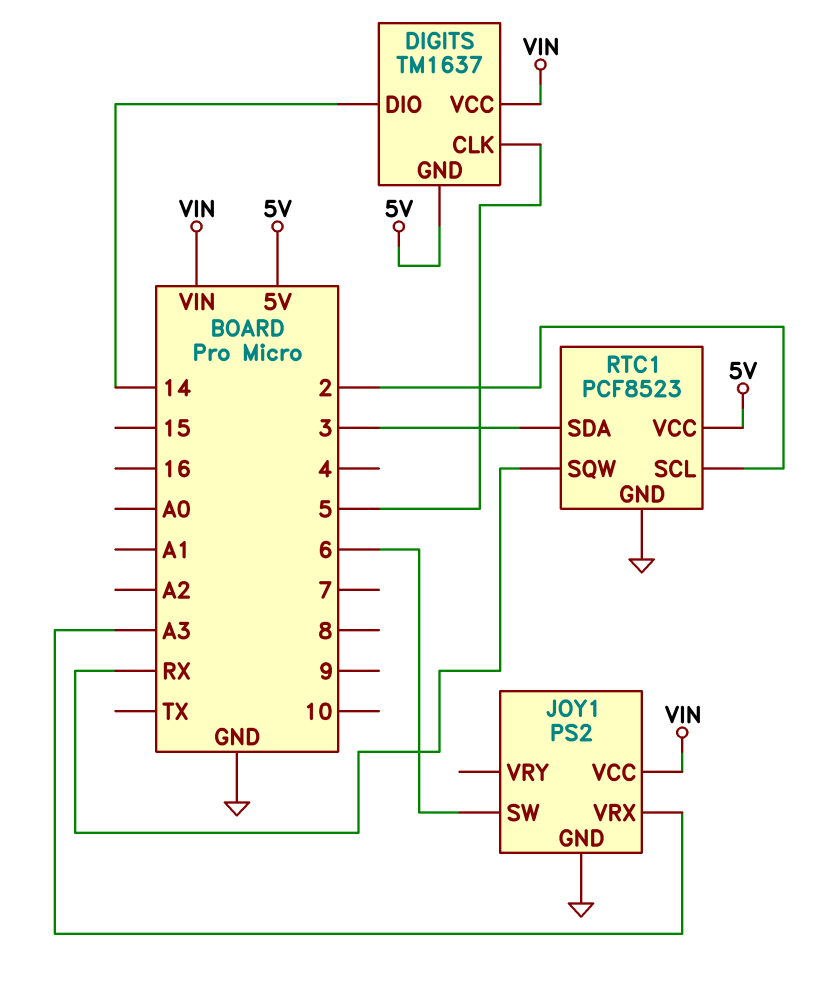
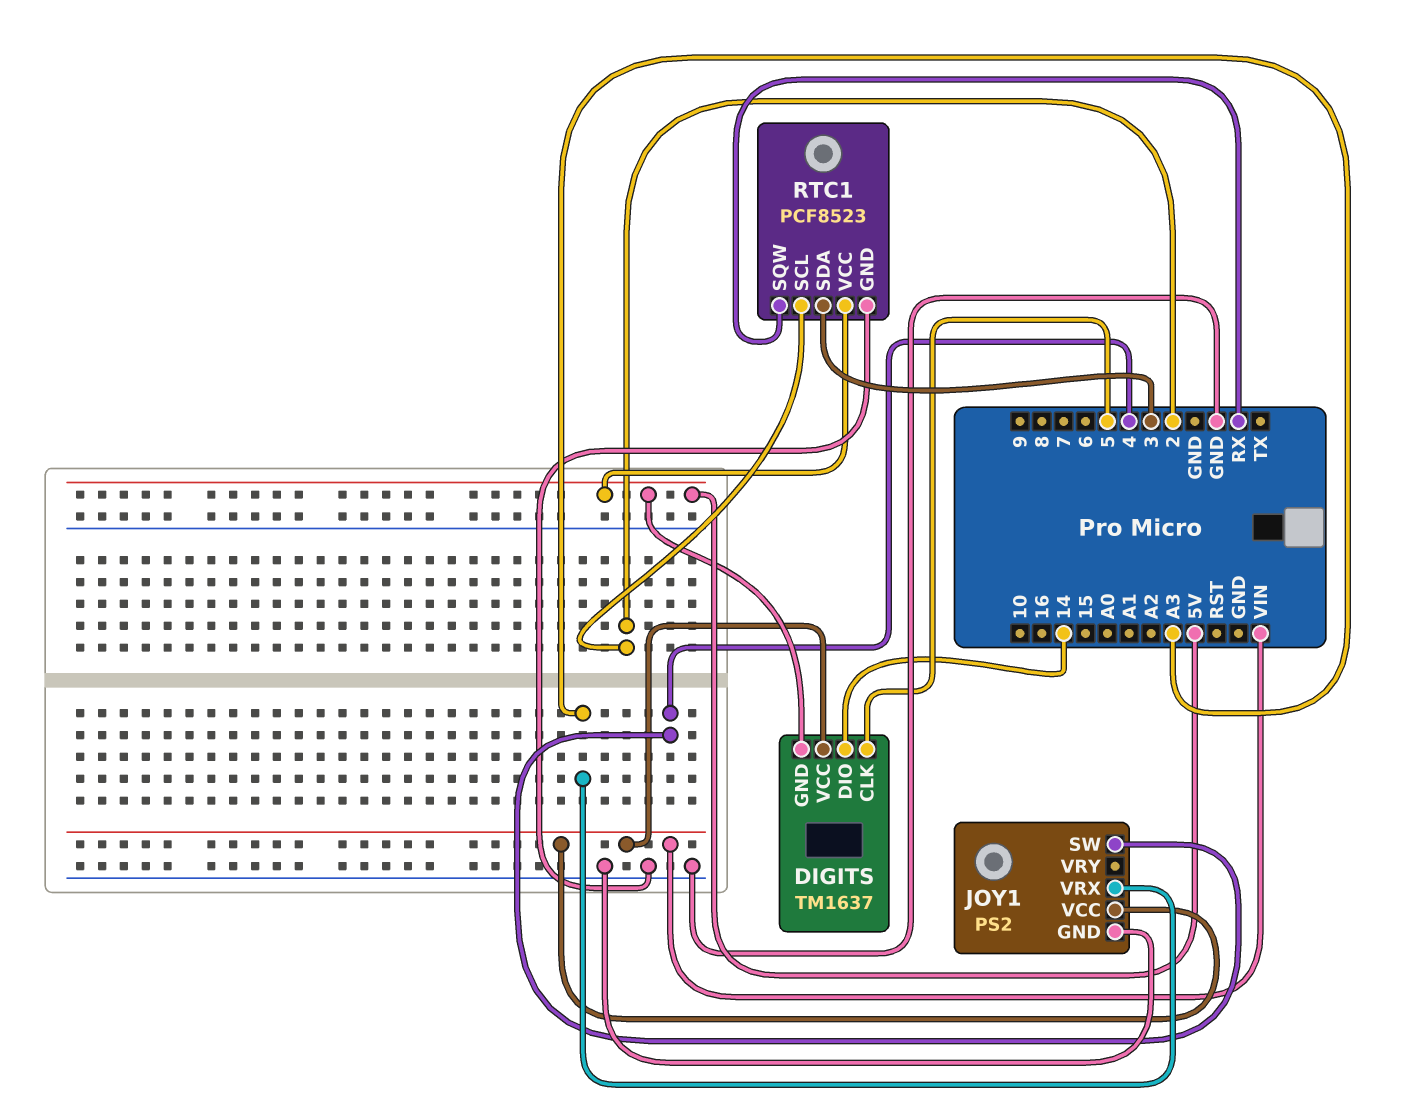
JOY1 pin SW: 6 -> 4

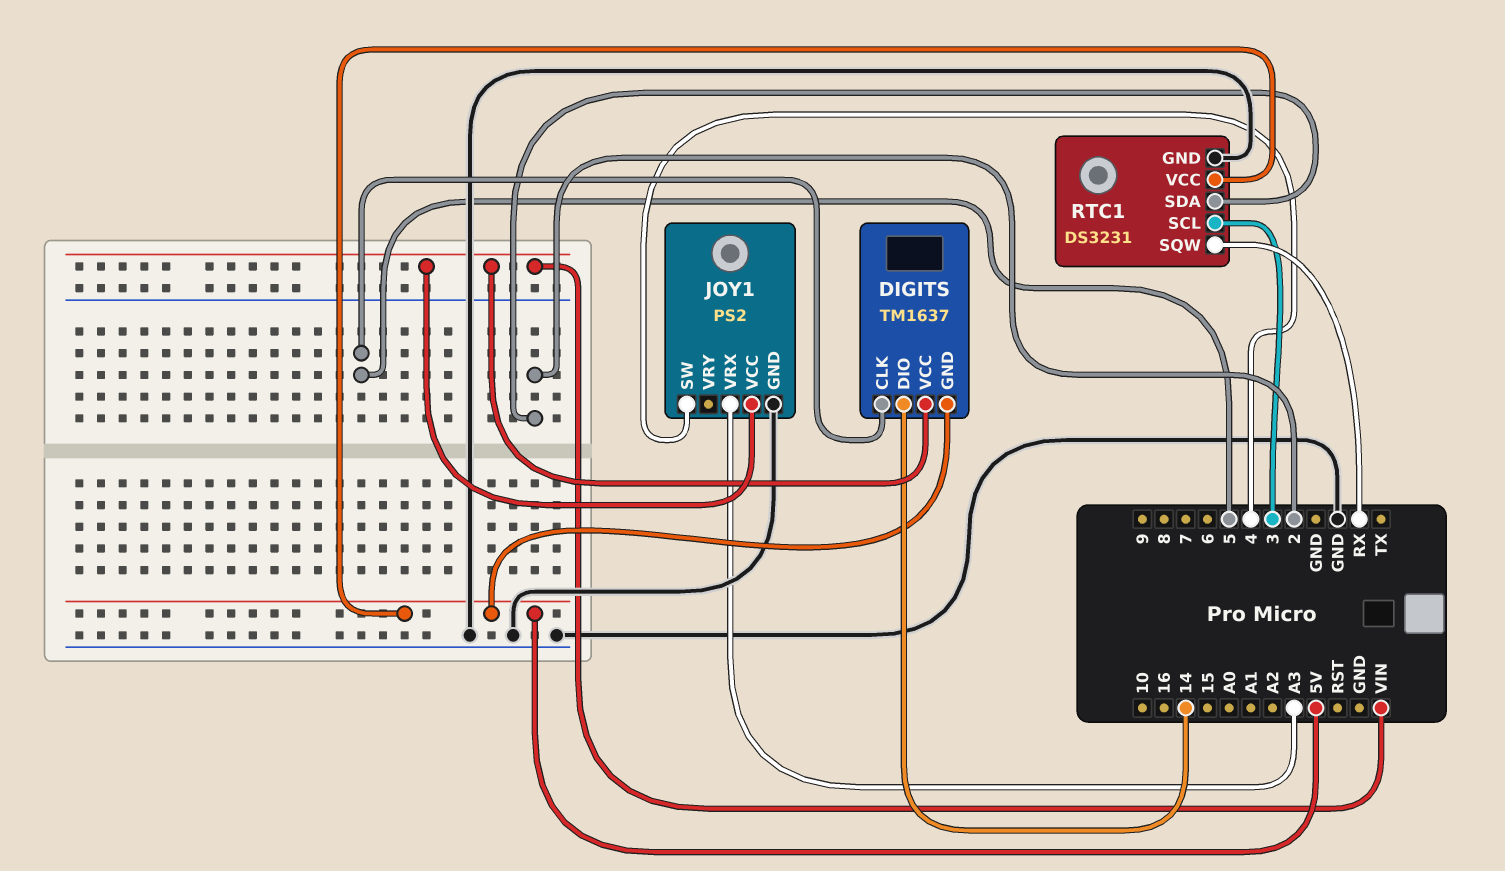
RTC1: PCF8523 -> DS3231
RTC1 pin SCL: 2 -> 3
RTC1 pin SDA: 3 -> 2

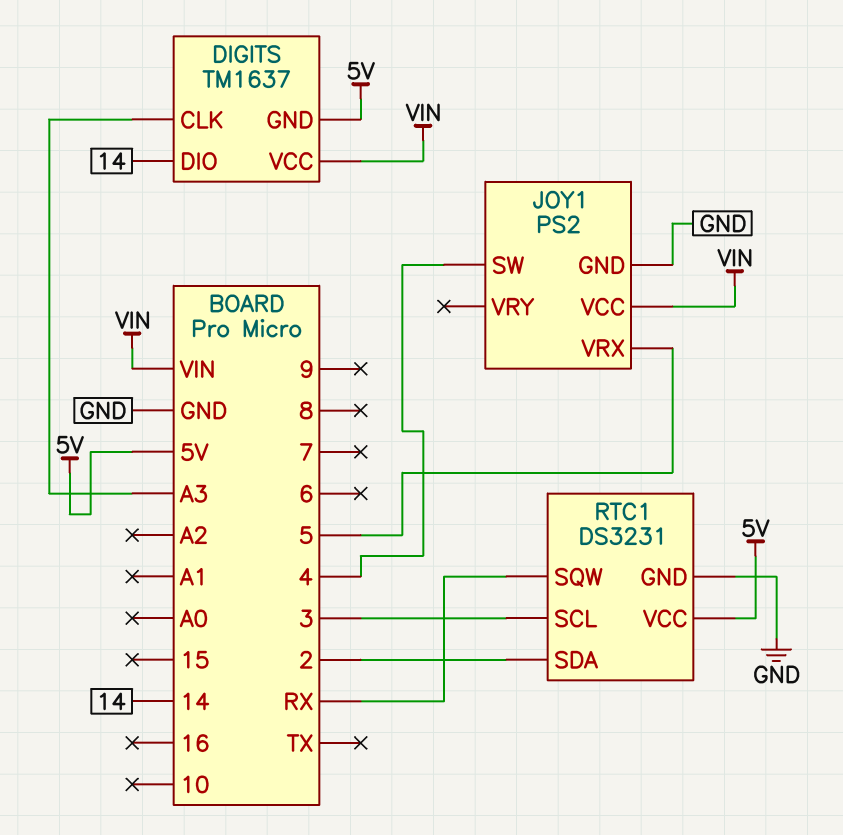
DIGITS pin CLK: 5 -> A3
JOY1 pin VRX: A3 -> 5

